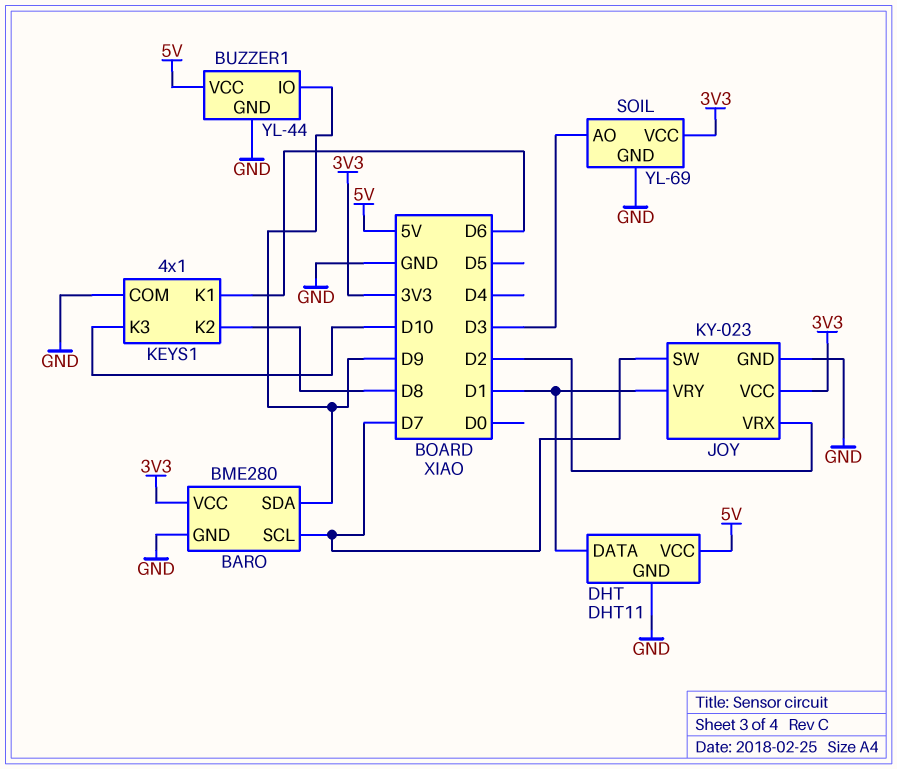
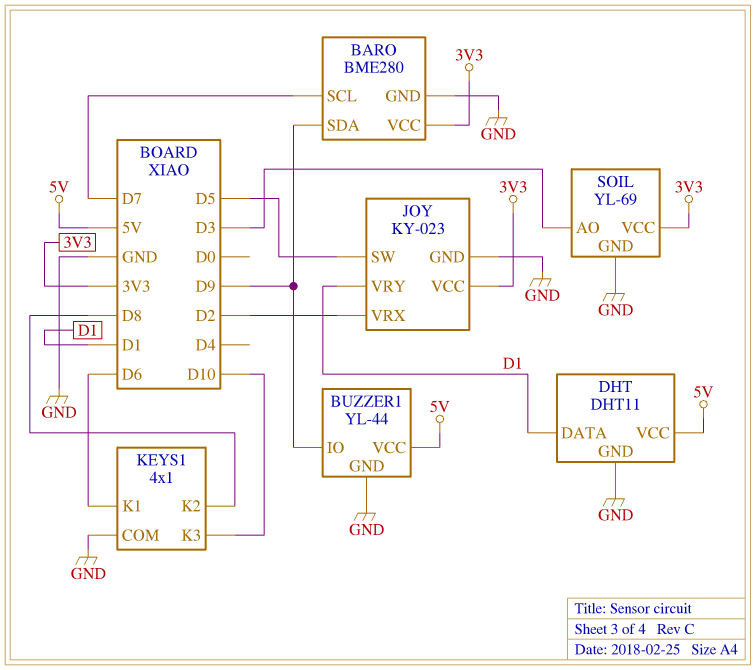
JOY pin SW: D7 -> D5

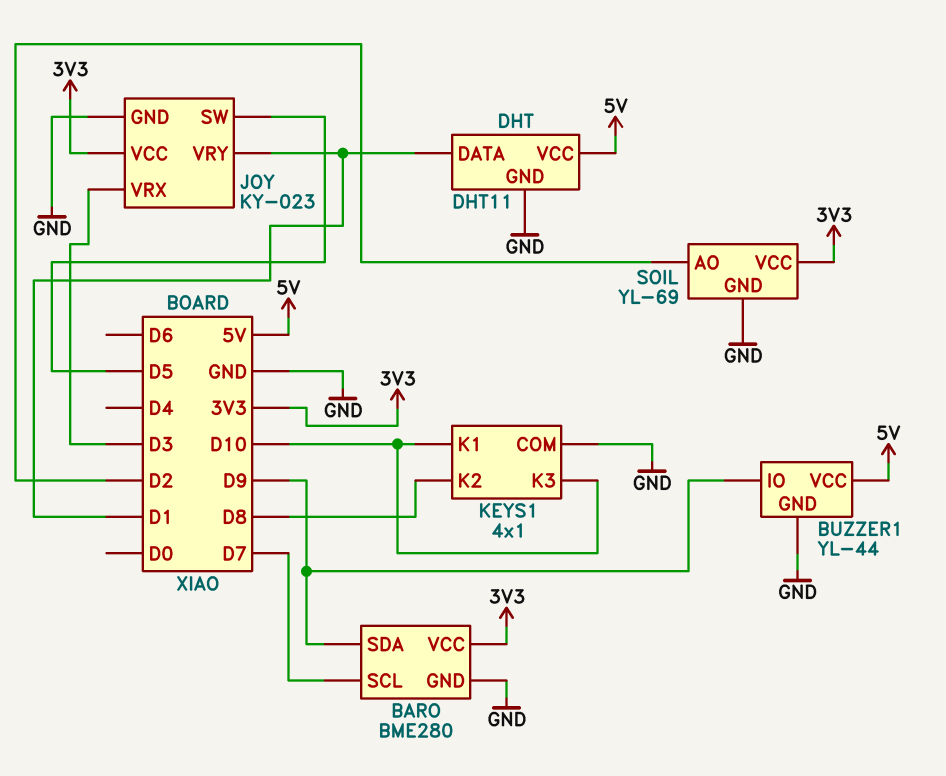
JOY pin VRX: D2 -> D3
KEYS1 pin K1: D6 -> D10
SOIL pin AO: D3 -> D2

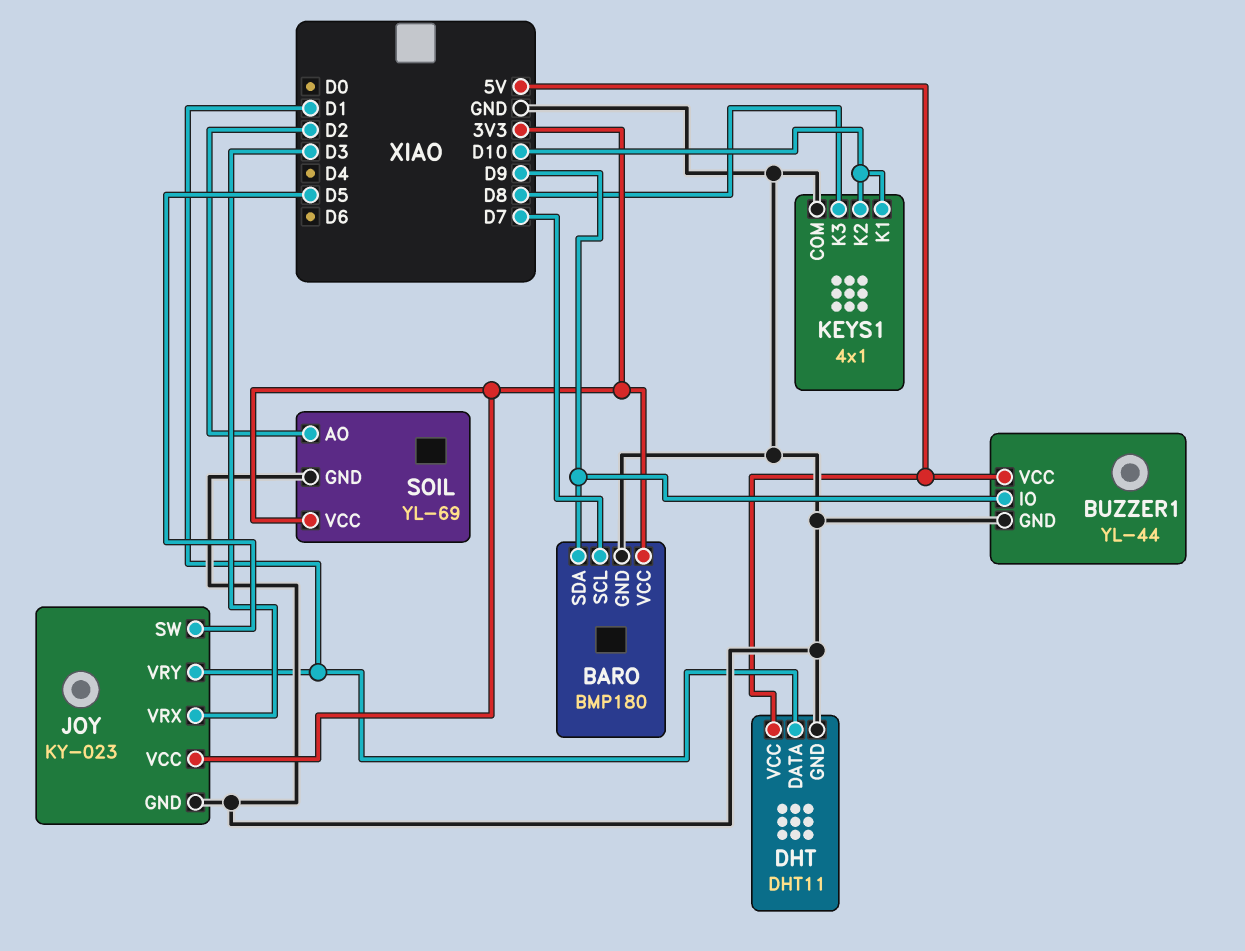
BARO: BME280 -> BMP180
KEYS1 pin K2: D8 -> D10
KEYS1 pin K3: D10 -> D8

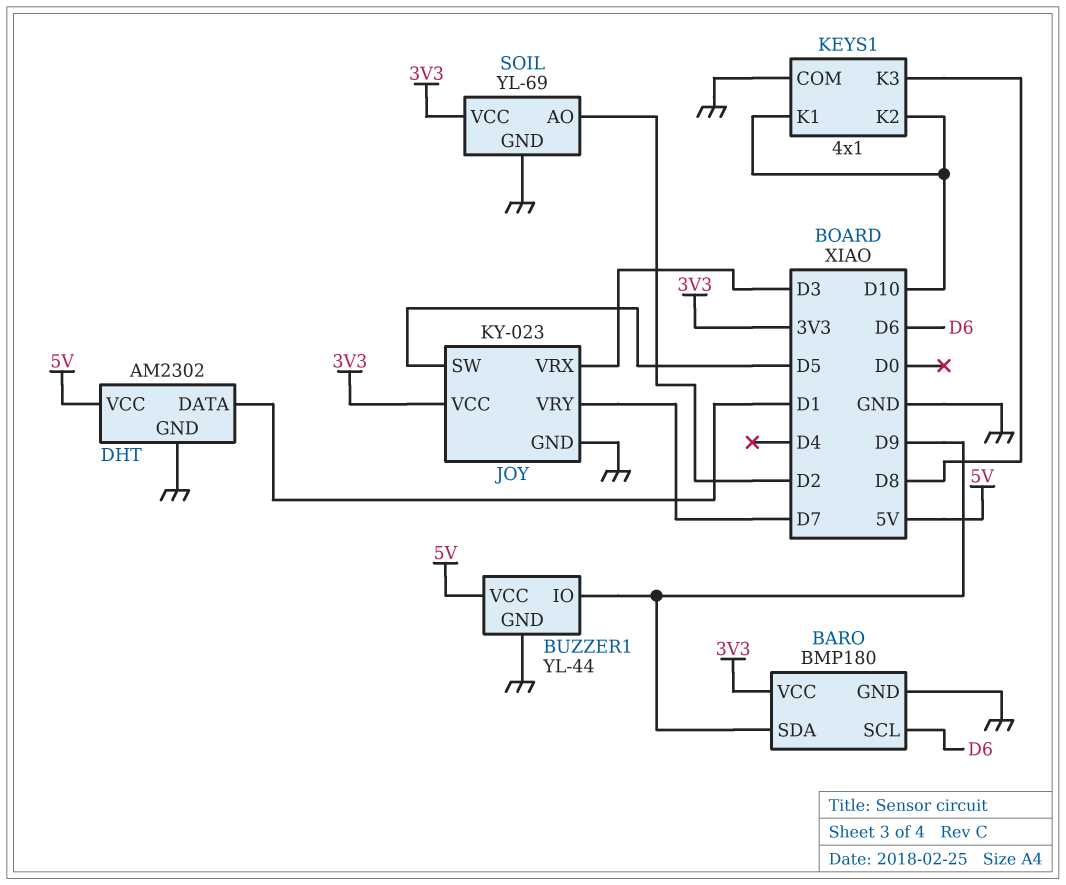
BARO pin SCL: D7 -> D6
DHT: DHT11 -> AM2302
JOY pin VRY: D1 -> D7

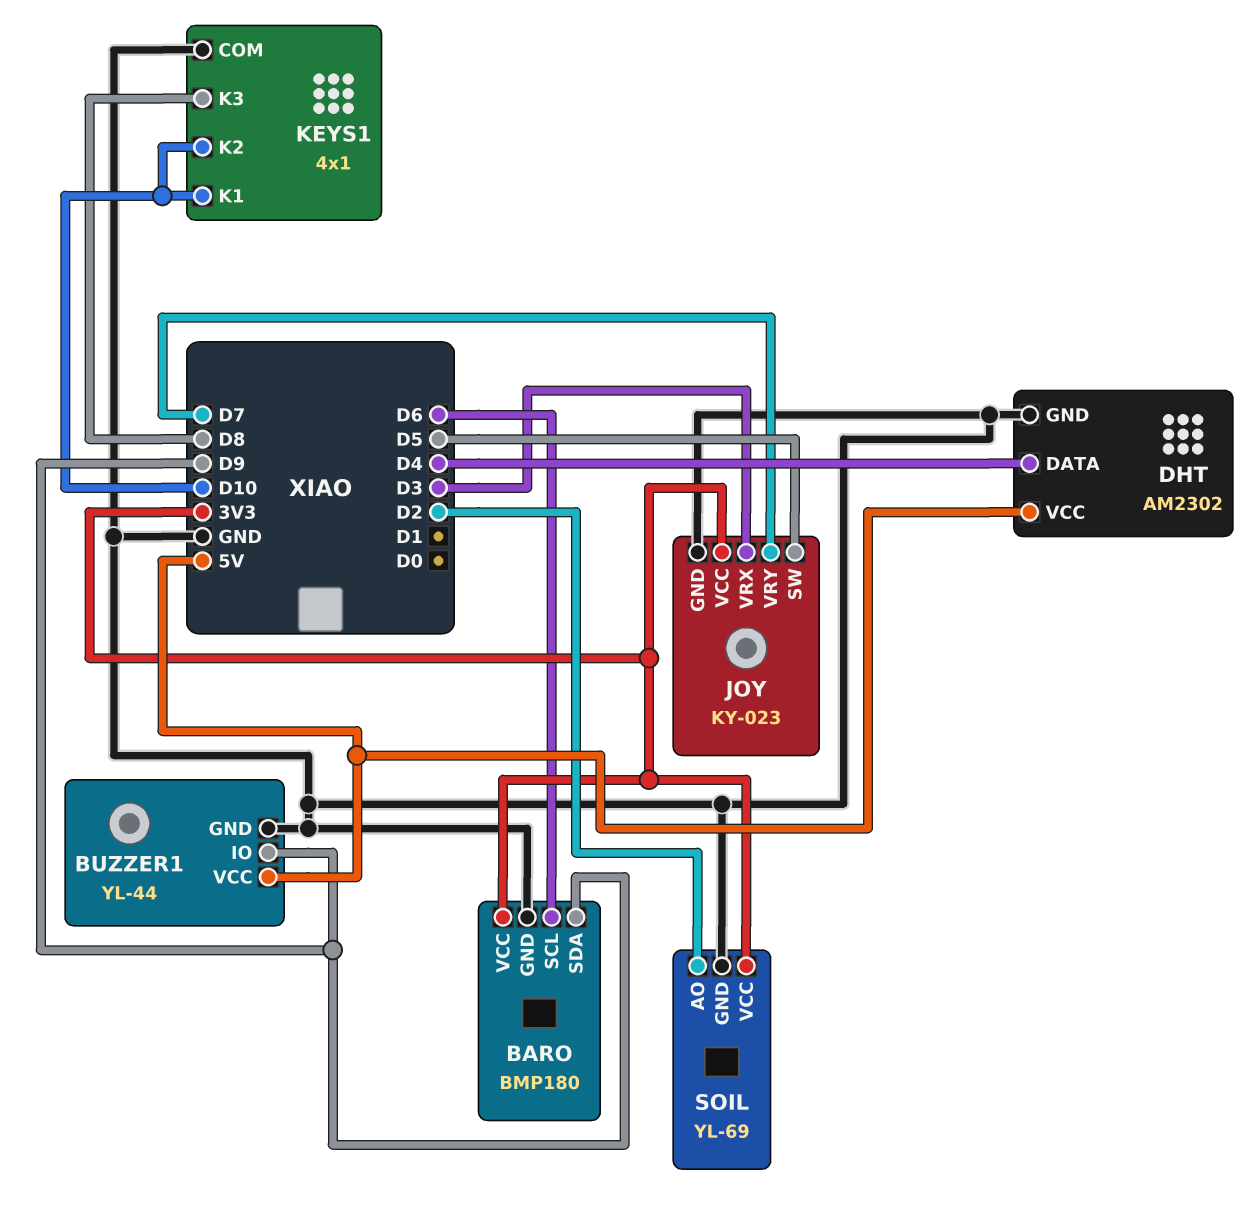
DHT pin DATA: D1 -> D4

